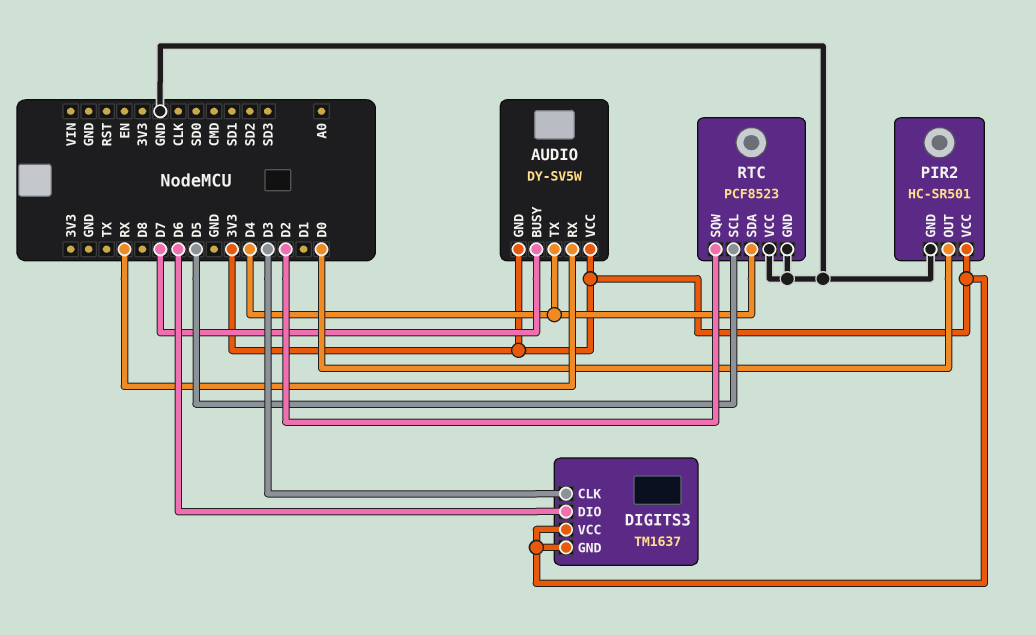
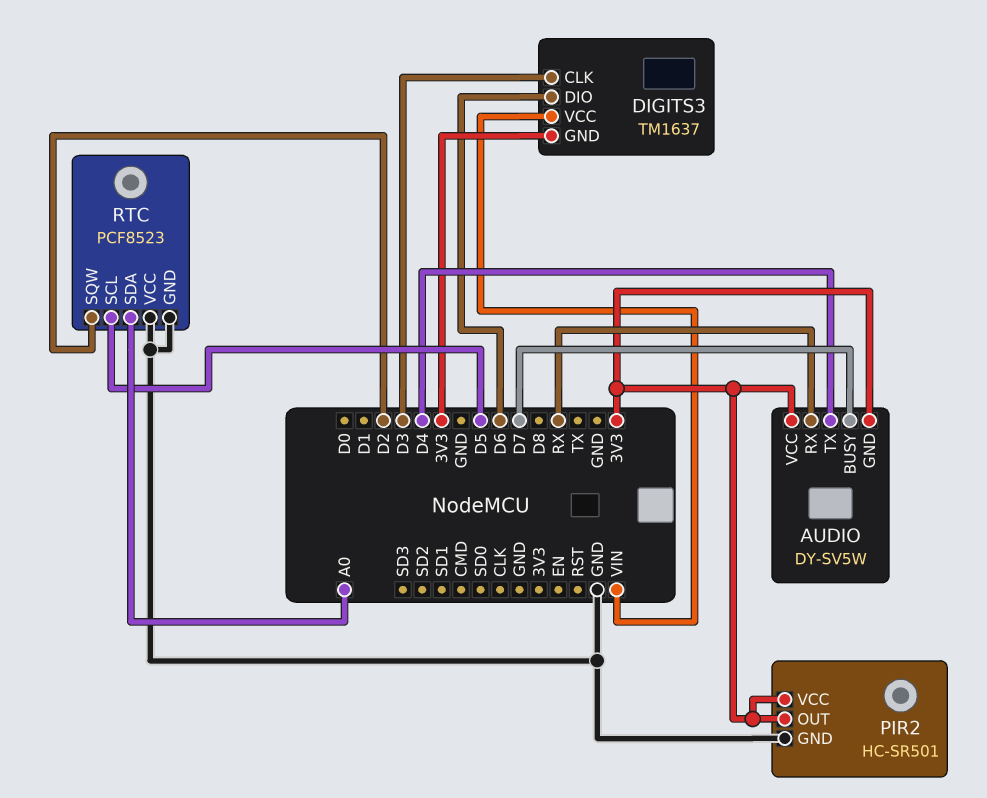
DIGITS3 pin VCC: 3V3 -> VIN
PIR2 pin OUT: D0 -> 3V3
RTC pin SDA: D4 -> A0

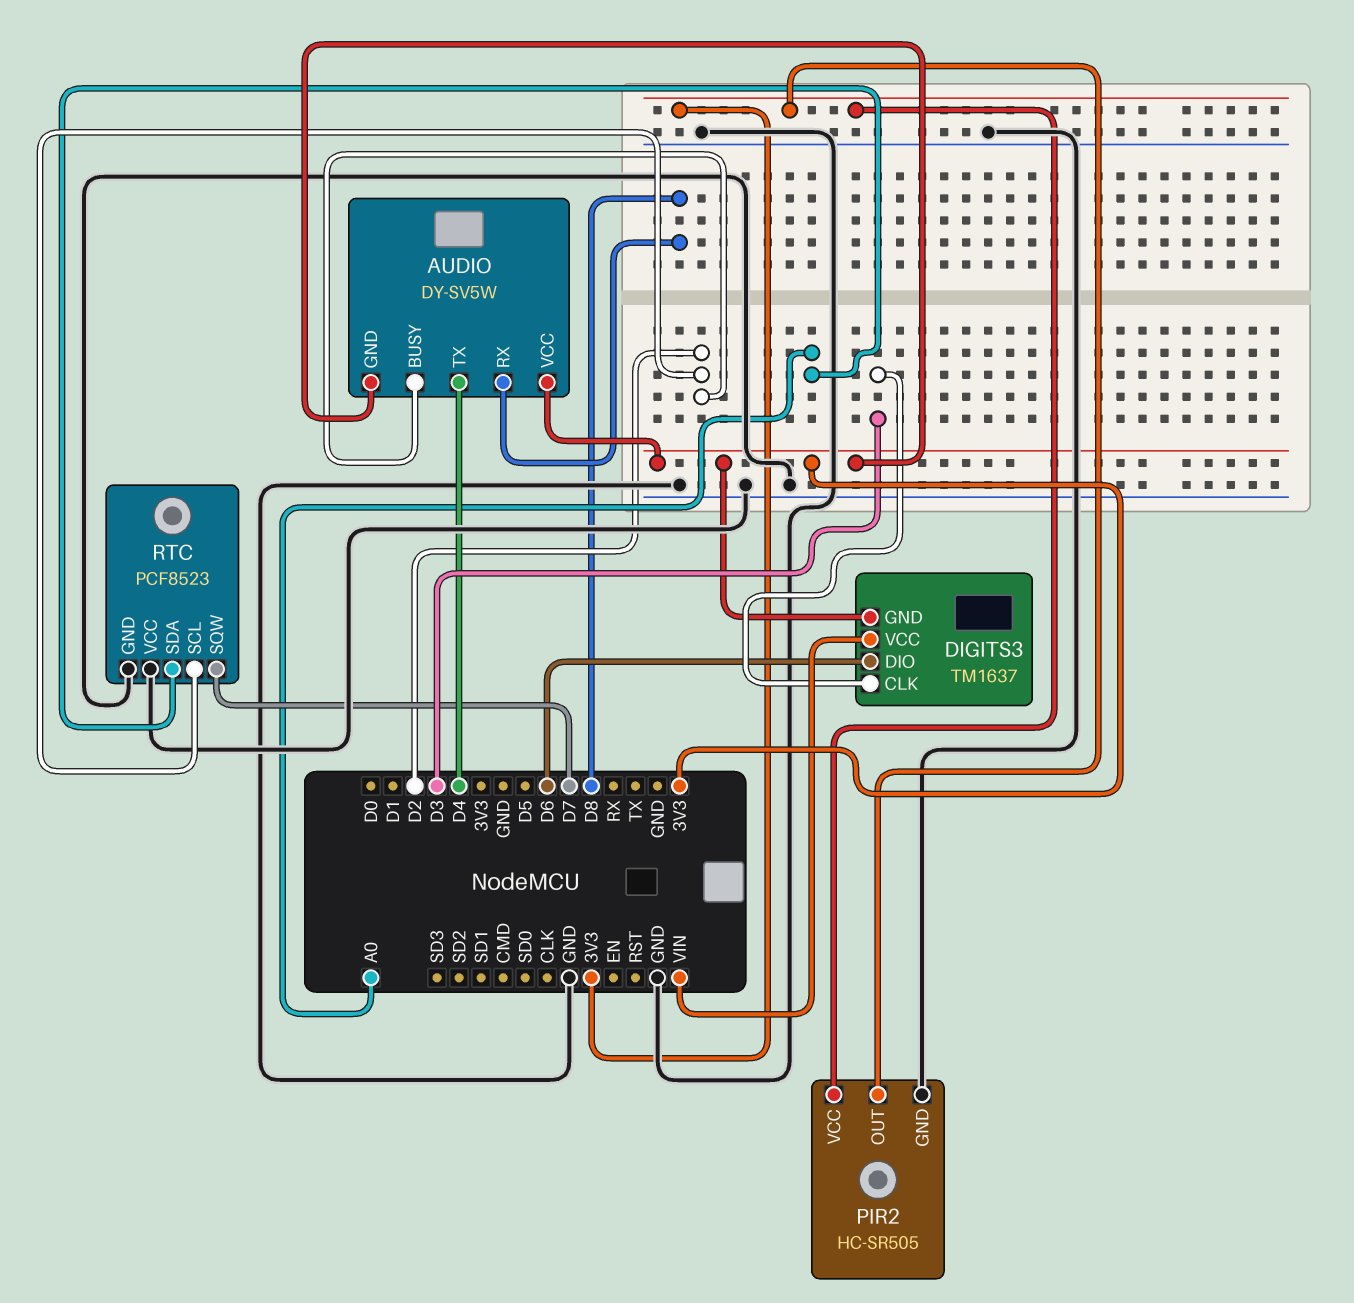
AUDIO pin BUSY: D7 -> D2
AUDIO pin RX: RX -> D8
PIR2: HC-SR501 -> HC-SR505
RTC pin SCL: D5 -> D2
RTC pin SQW: D2 -> D7

